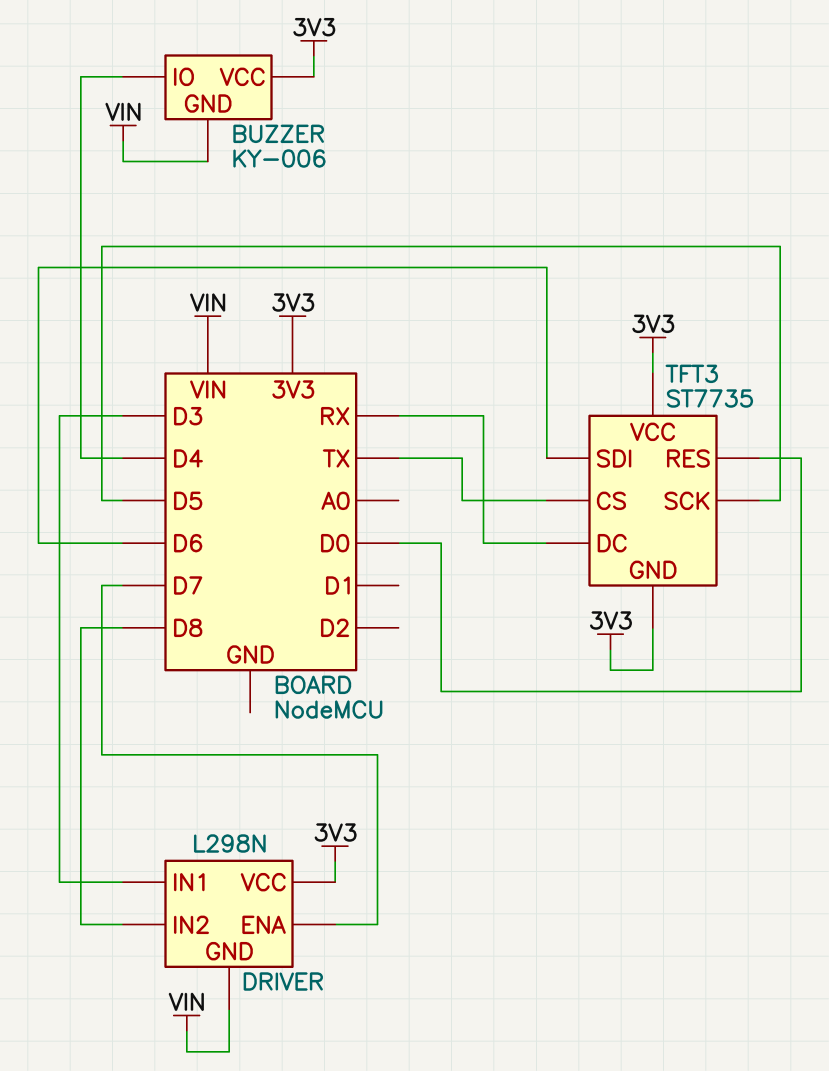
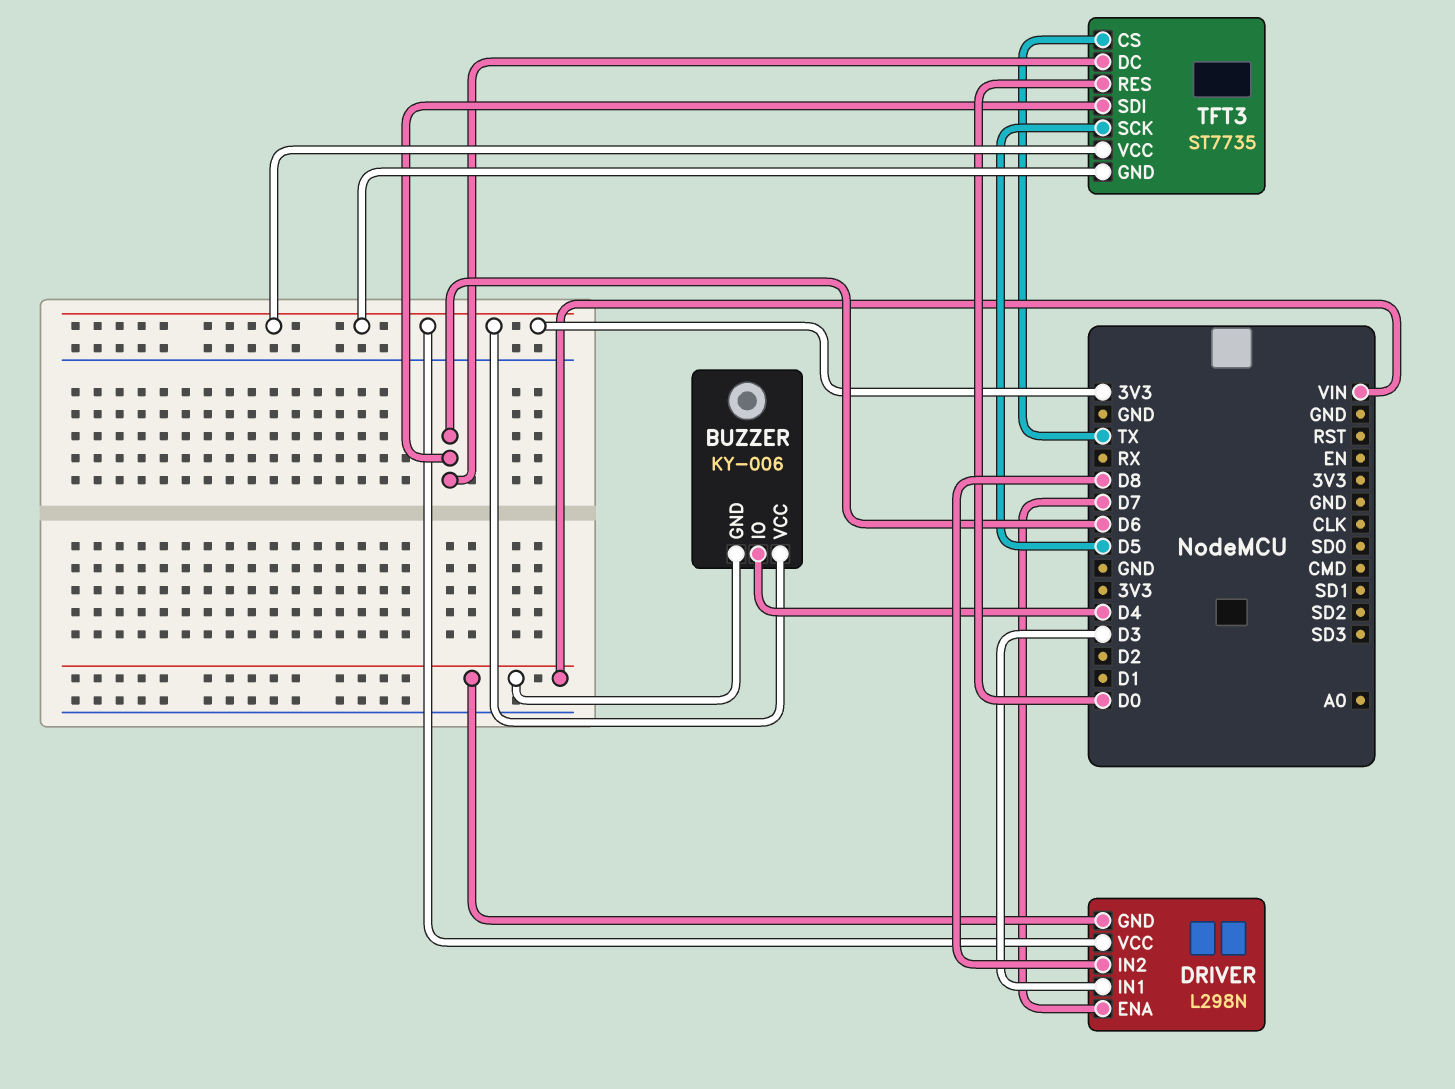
TFT3 pin DC: RX -> D6

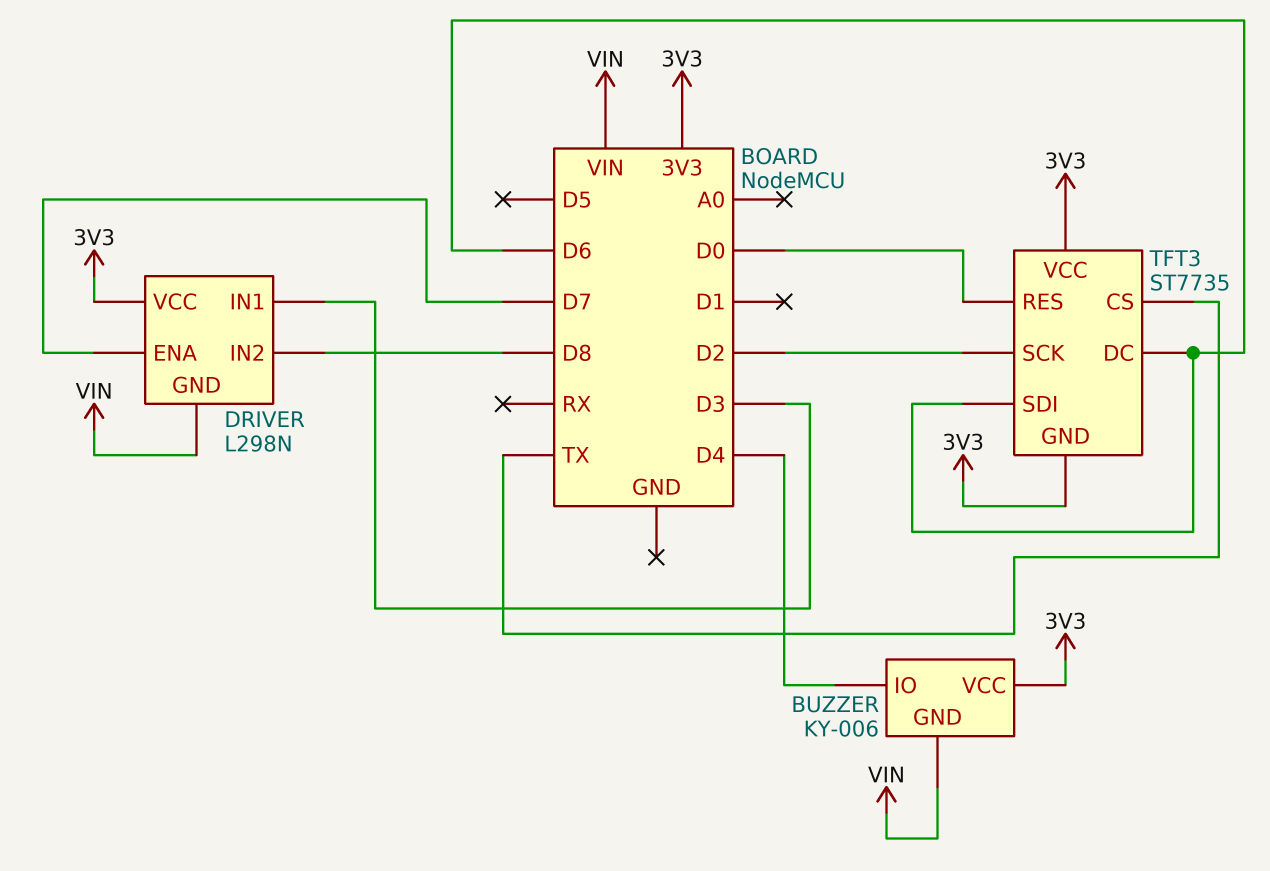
TFT3 pin SCK: D5 -> D2

